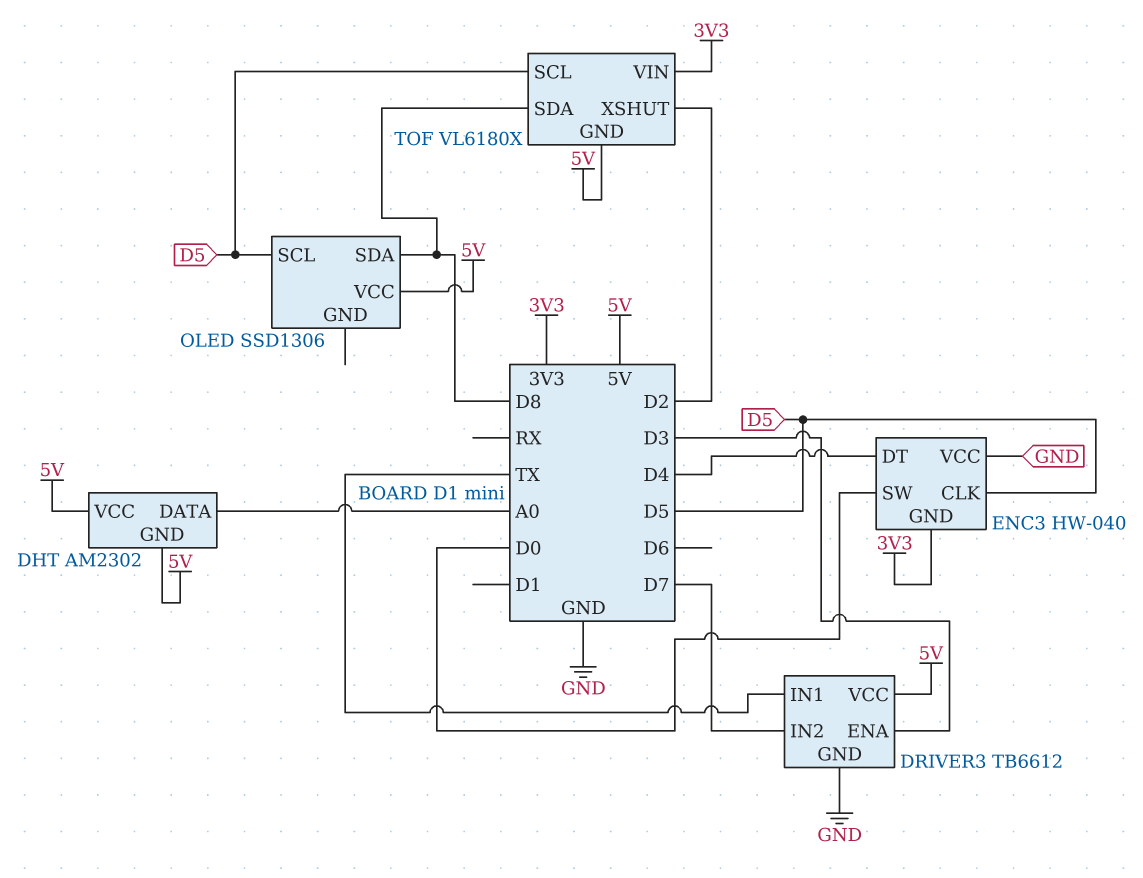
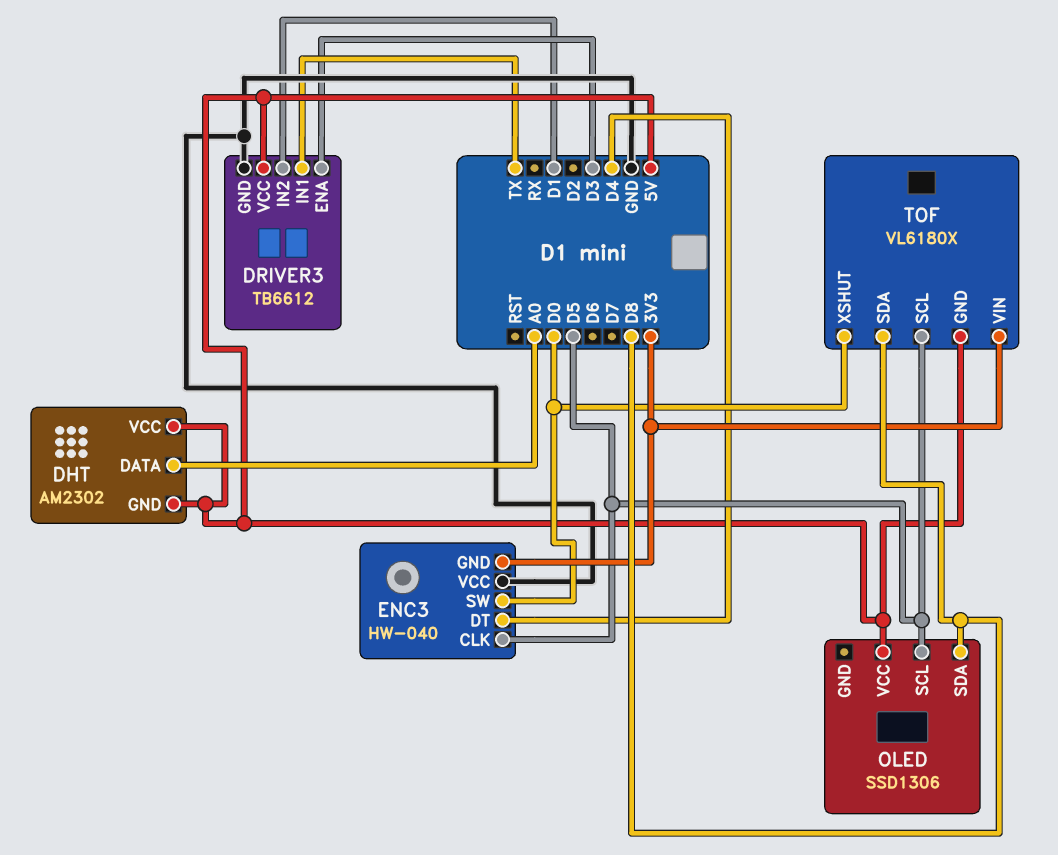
DRIVER3 pin IN2: D7 -> D1
TOF pin XSHUT: D2 -> D0

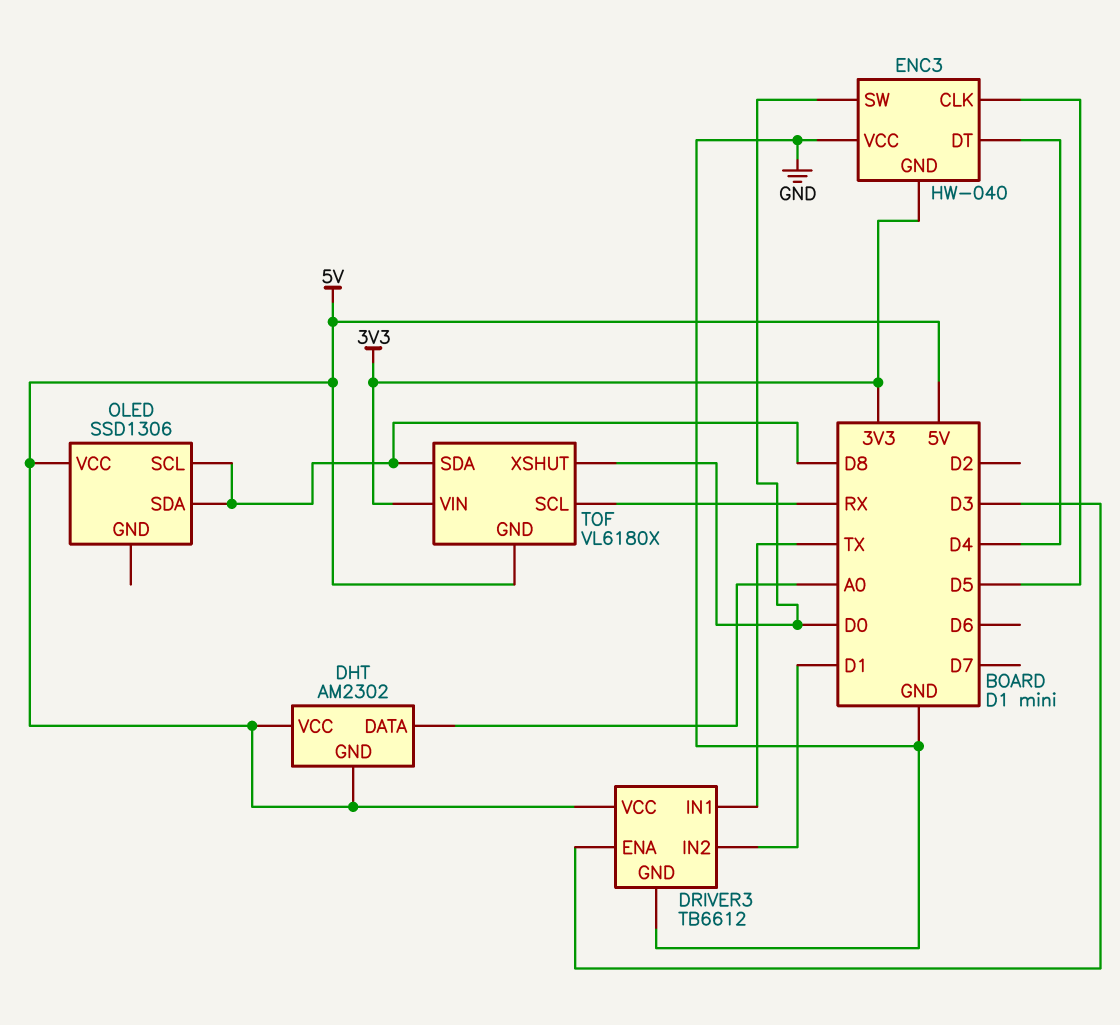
OLED pin SCL: D5 -> D8
TOF pin SCL: D5 -> RX

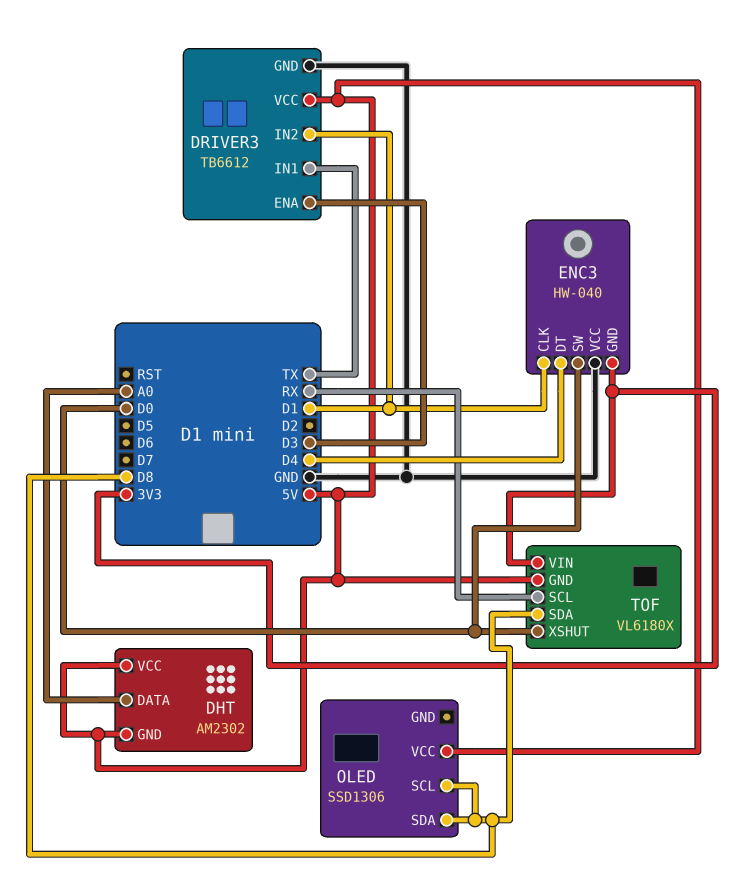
ENC3 pin CLK: D5 -> D1

